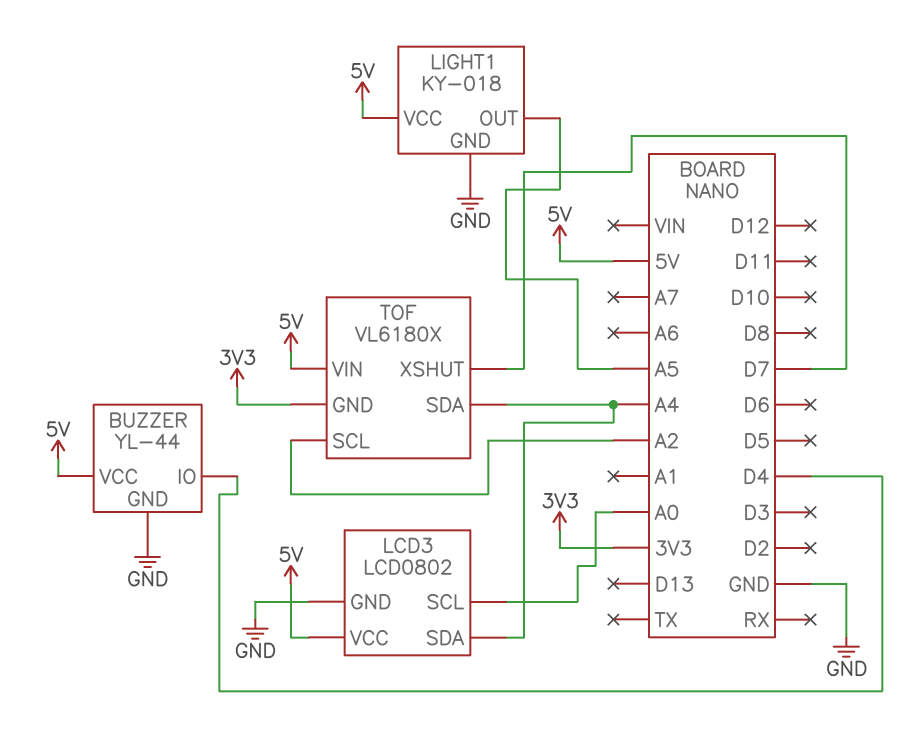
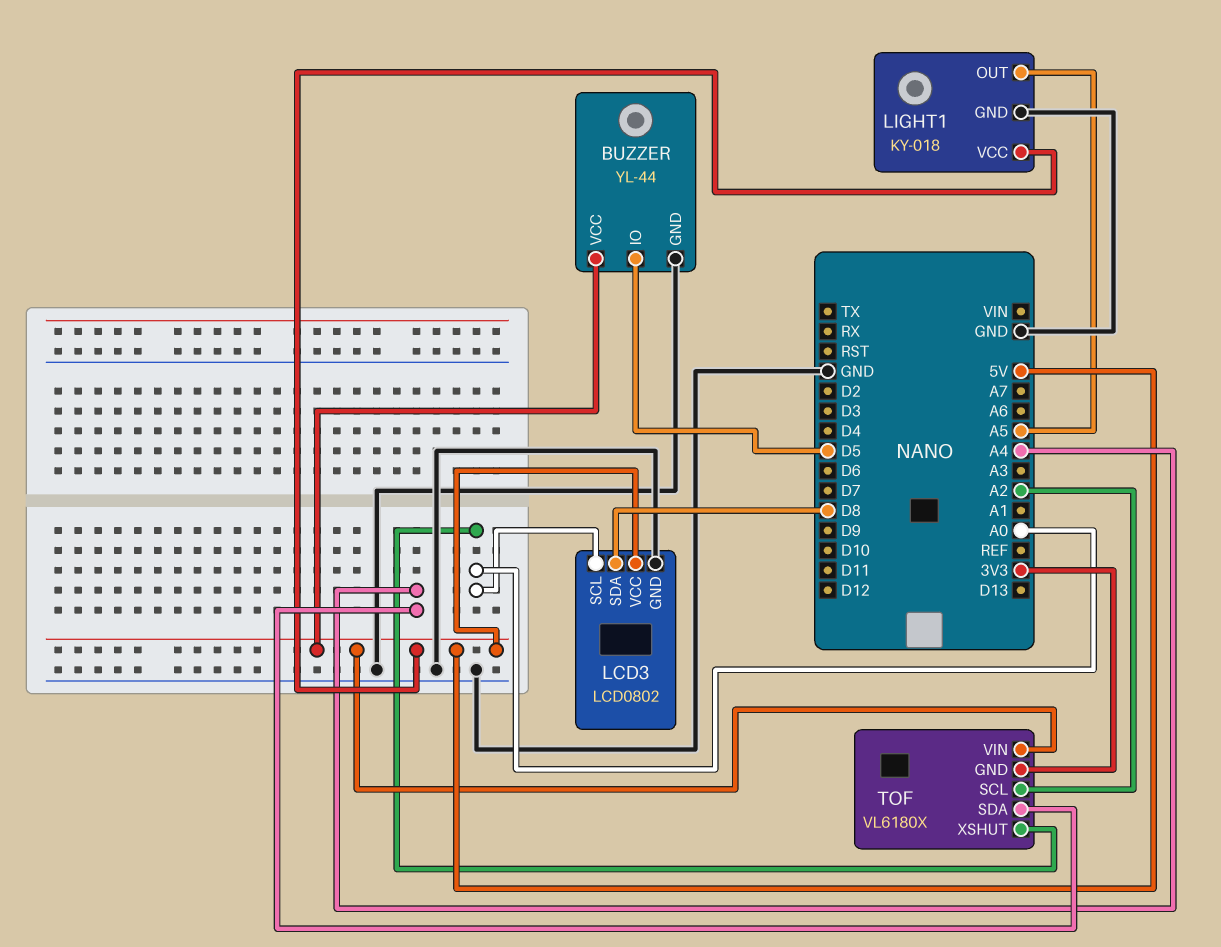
BUZZER pin IO: D4 -> D5
LCD3 pin SDA: A4 -> D8
TOF pin XSHUT: D7 -> A0

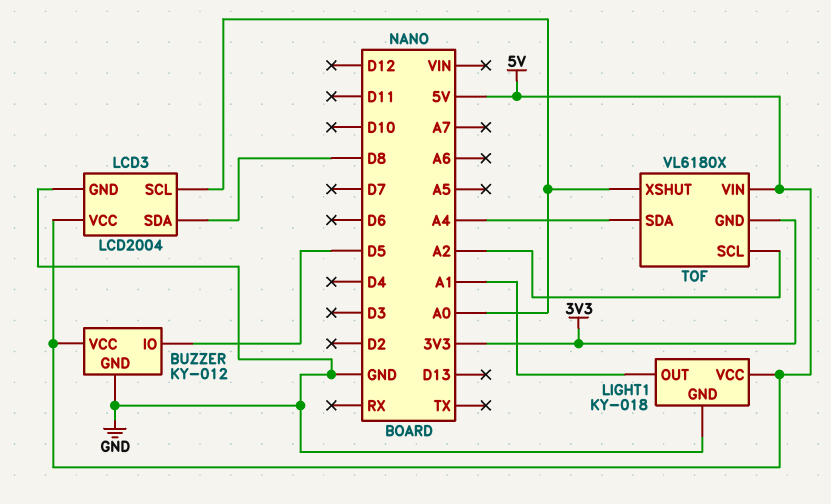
BUZZER: YL-44 -> KY-012
LCD3: LCD0802 -> LCD2004
LIGHT1 pin OUT: A5 -> A1

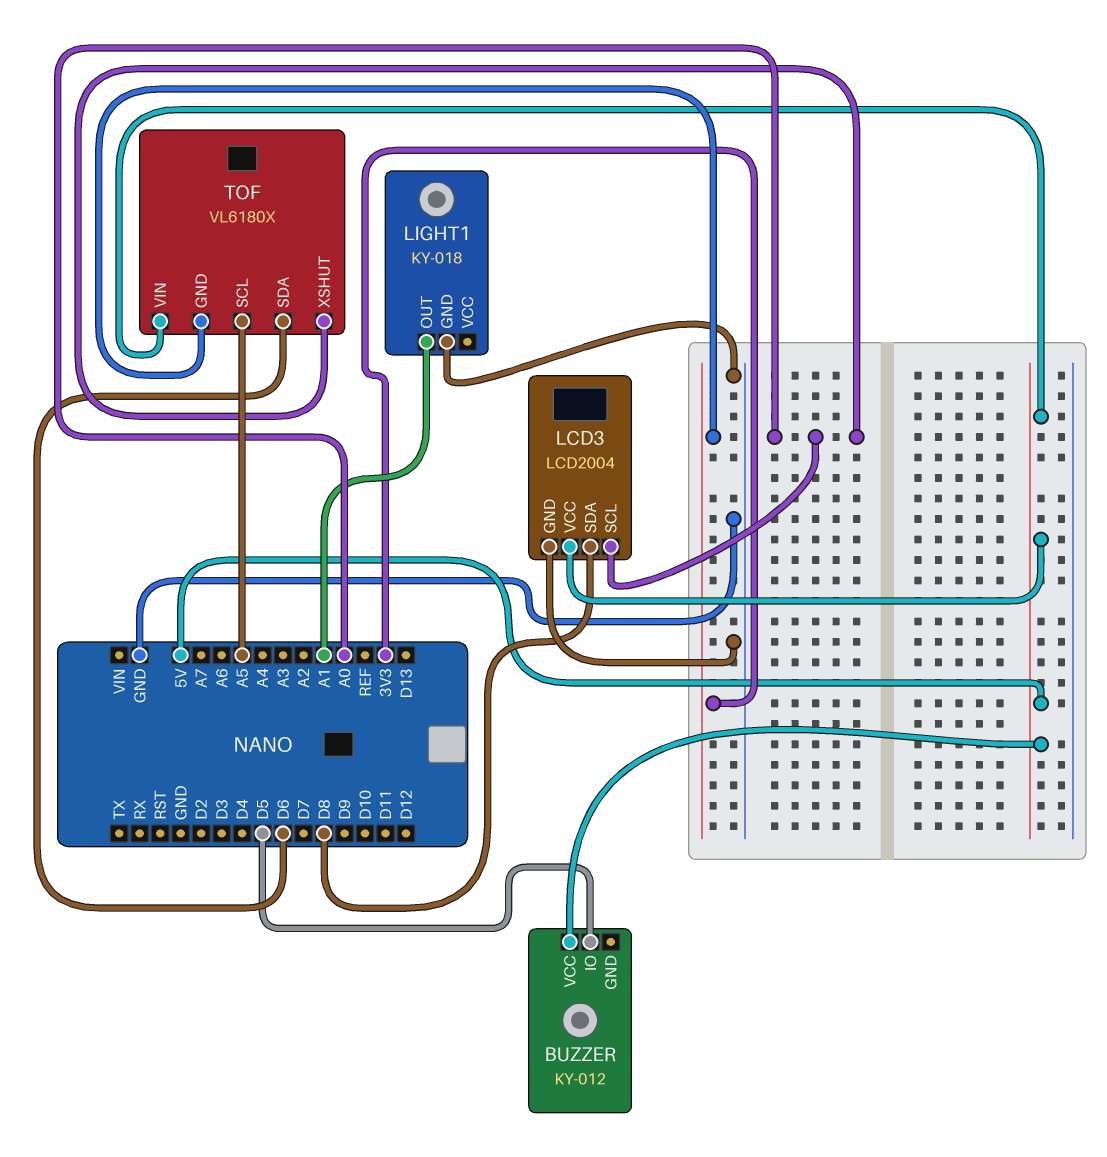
BUZZER pin GND: GND -> none
LIGHT1 pin VCC: 5V -> none
TOF pin SCL: A2 -> A5
TOF pin SDA: A4 -> D6

